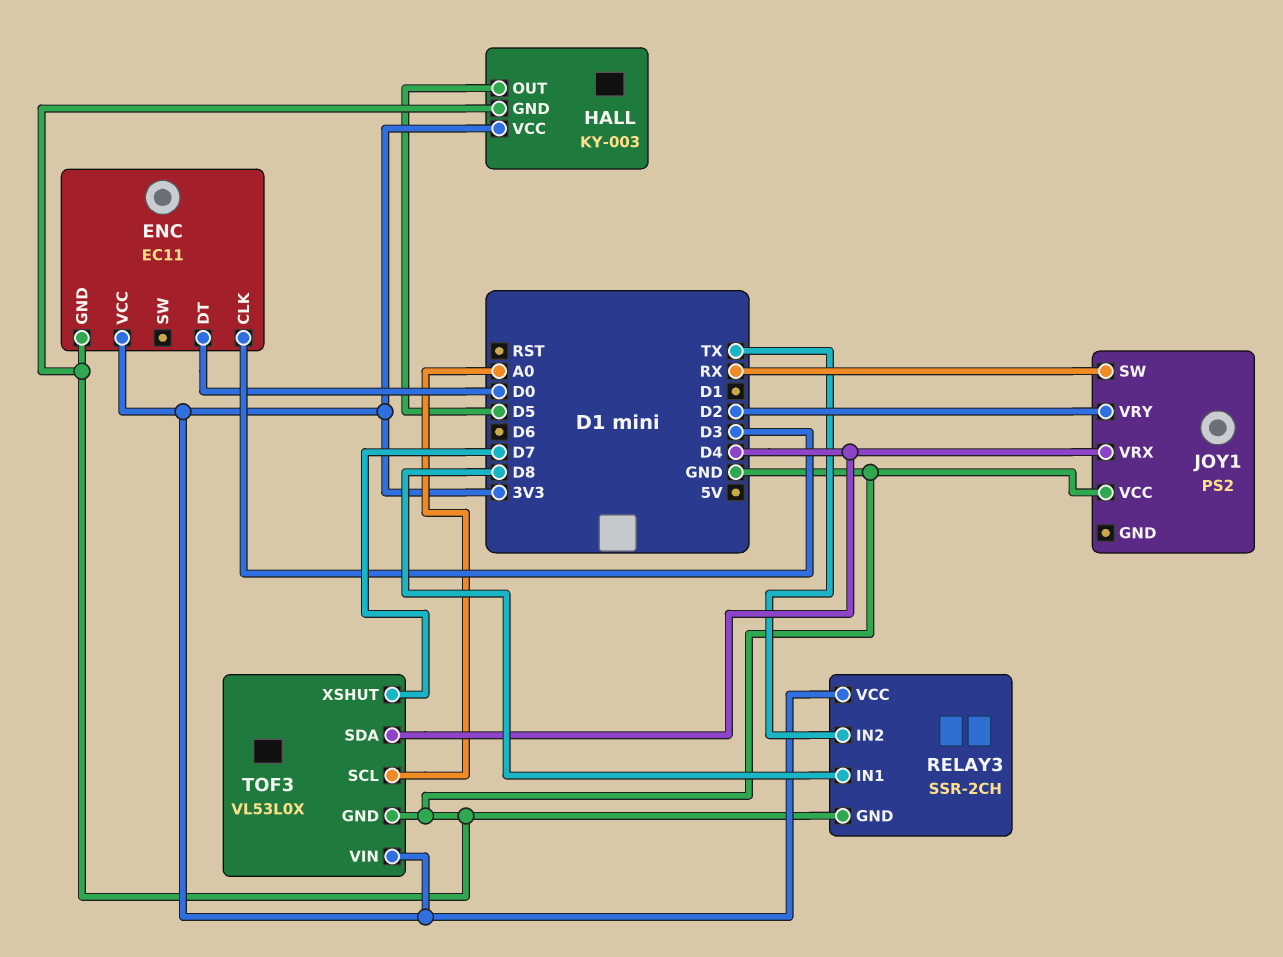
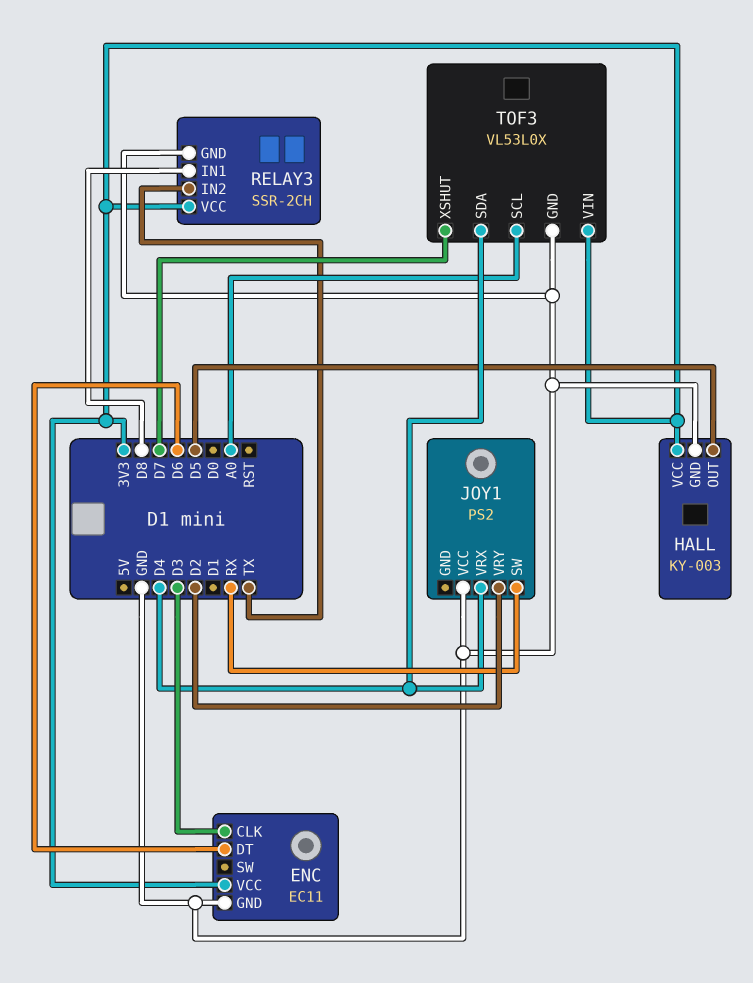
ENC pin DT: D0 -> D6

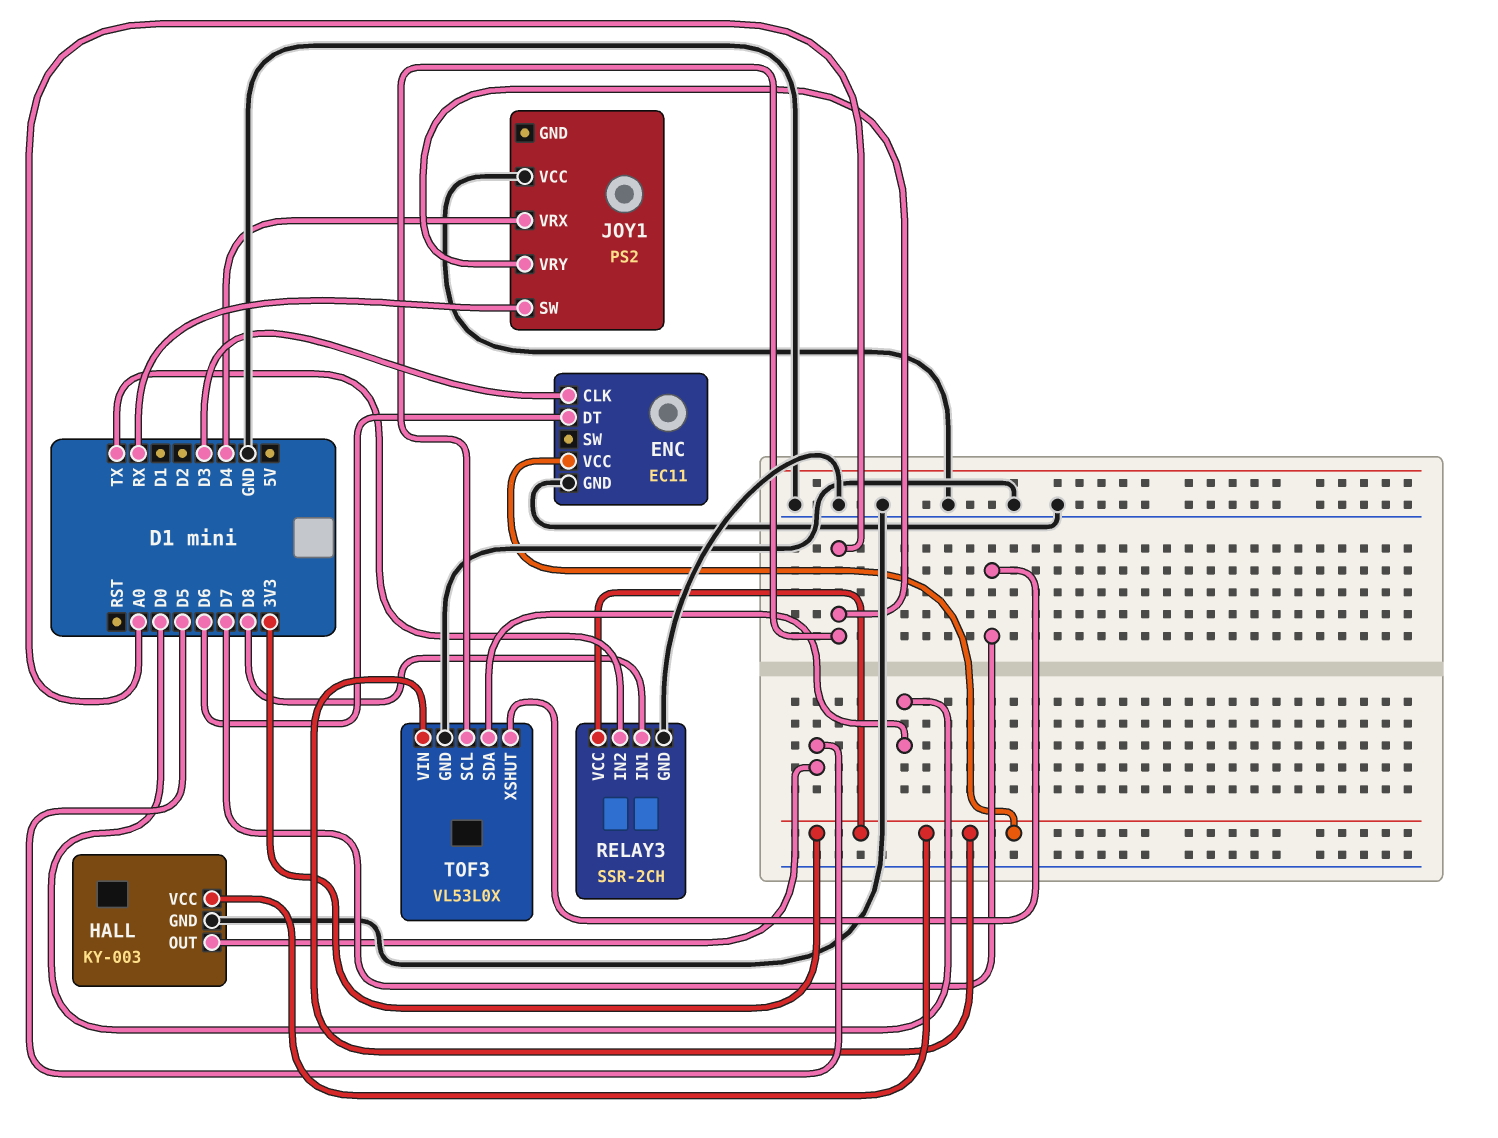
JOY1 pin VRY: D2 -> A0
TOF3 pin SDA: D4 -> D0

